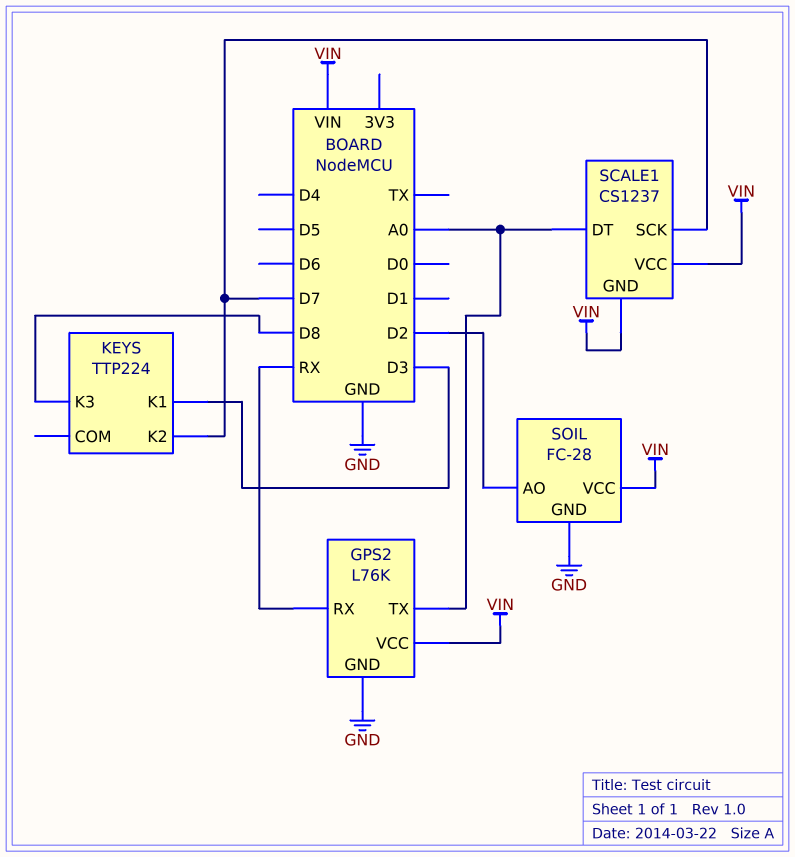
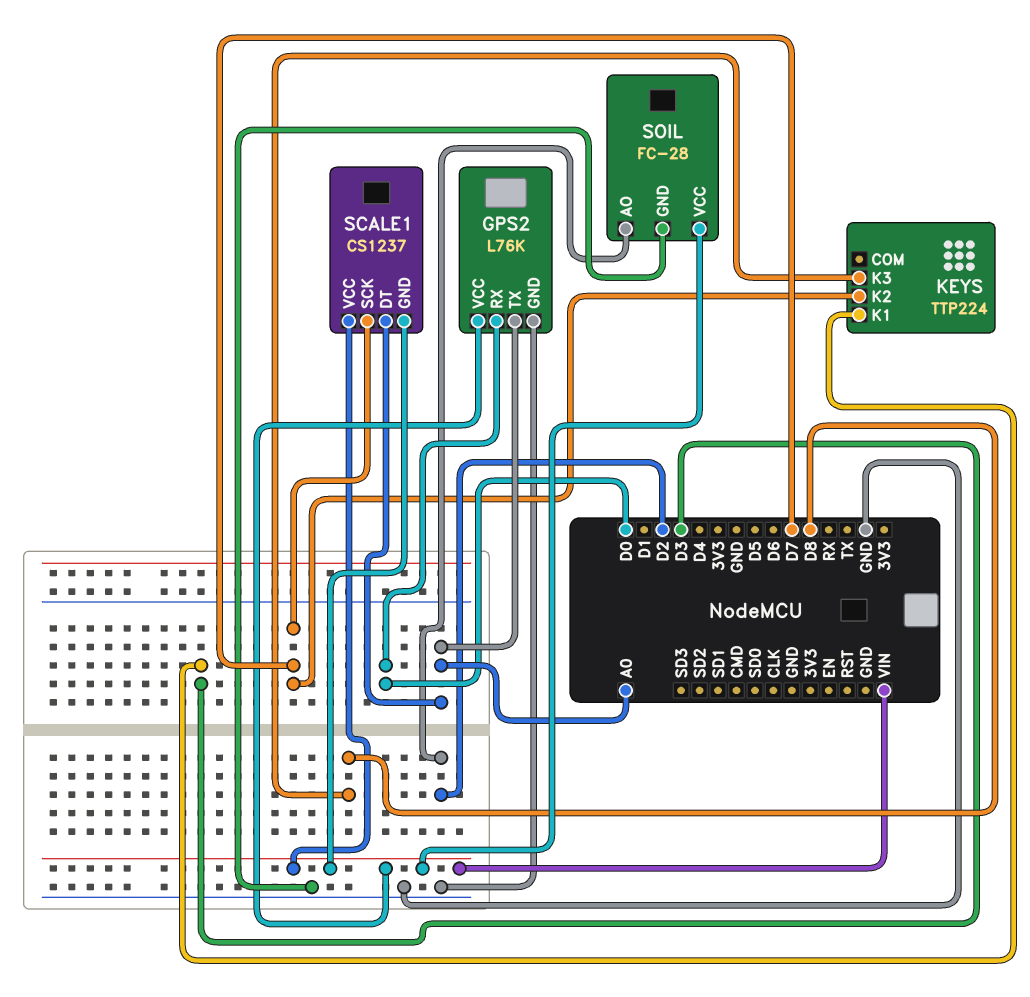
GPS2 pin RX: RX -> D0

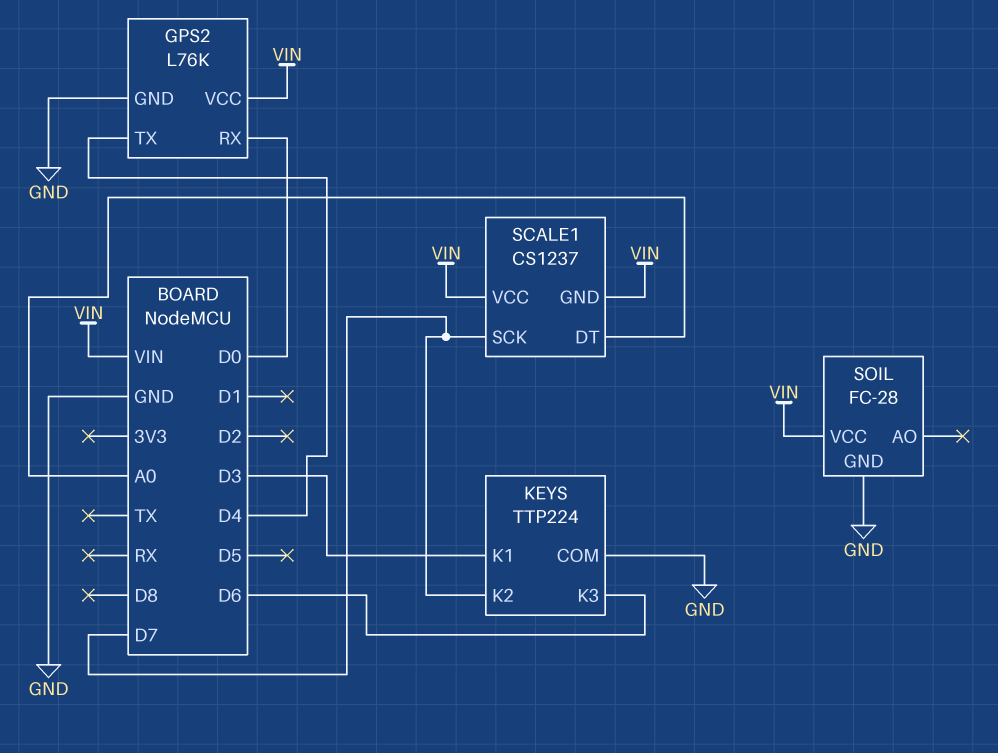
GPS2 pin TX: A0 -> D4
KEYS pin COM: none -> GND
KEYS pin K3: D8 -> D6
SOIL pin AO: D2 -> none

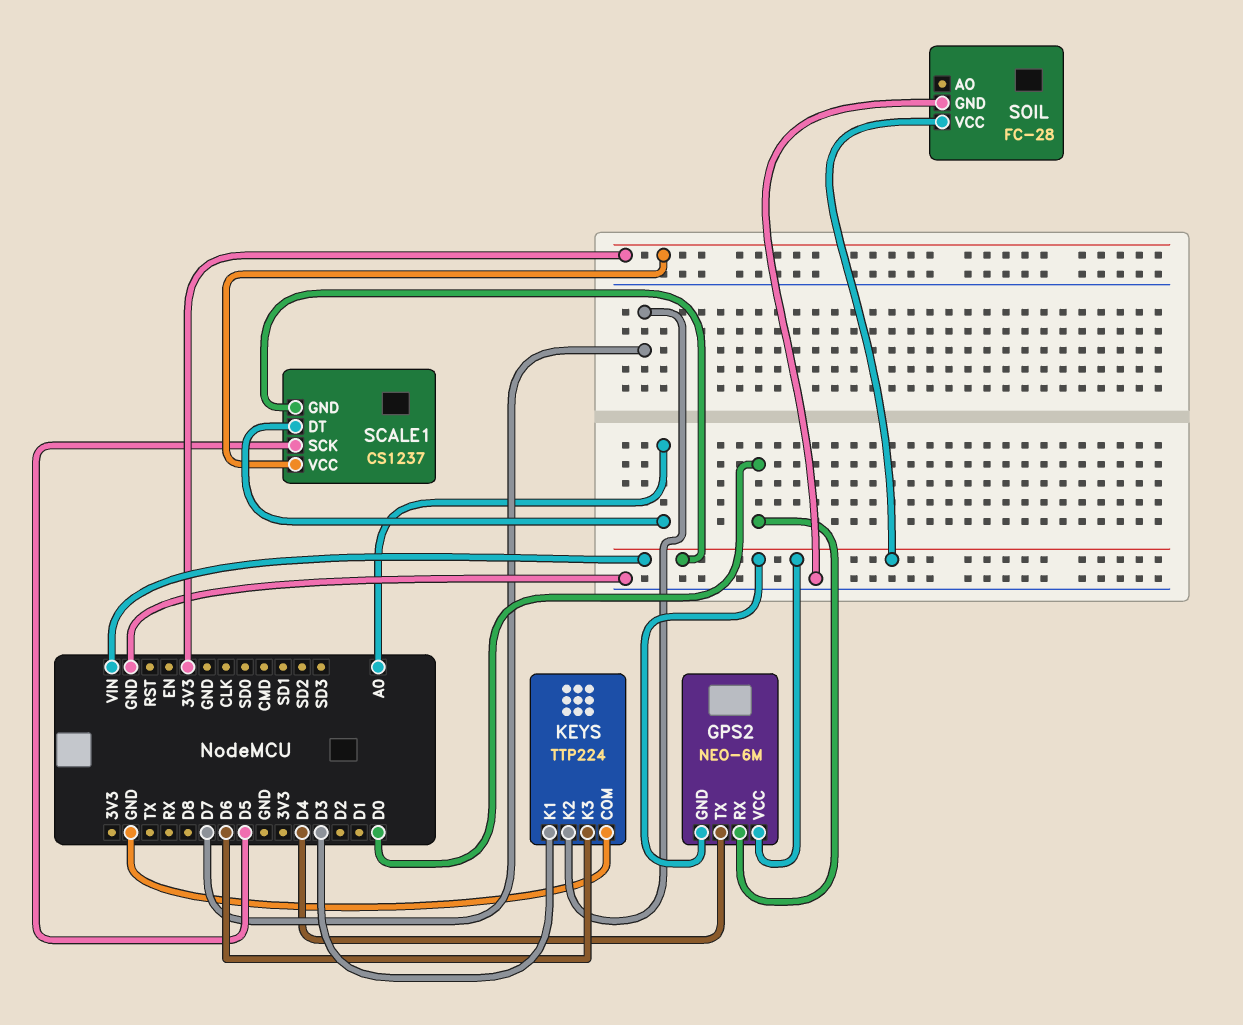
GPS2: L76K -> NEO-6M
GPS2 pin GND: GND -> VIN
SCALE1 pin SCK: D7 -> D5
SCALE1 pin VCC: VIN -> 3V3

